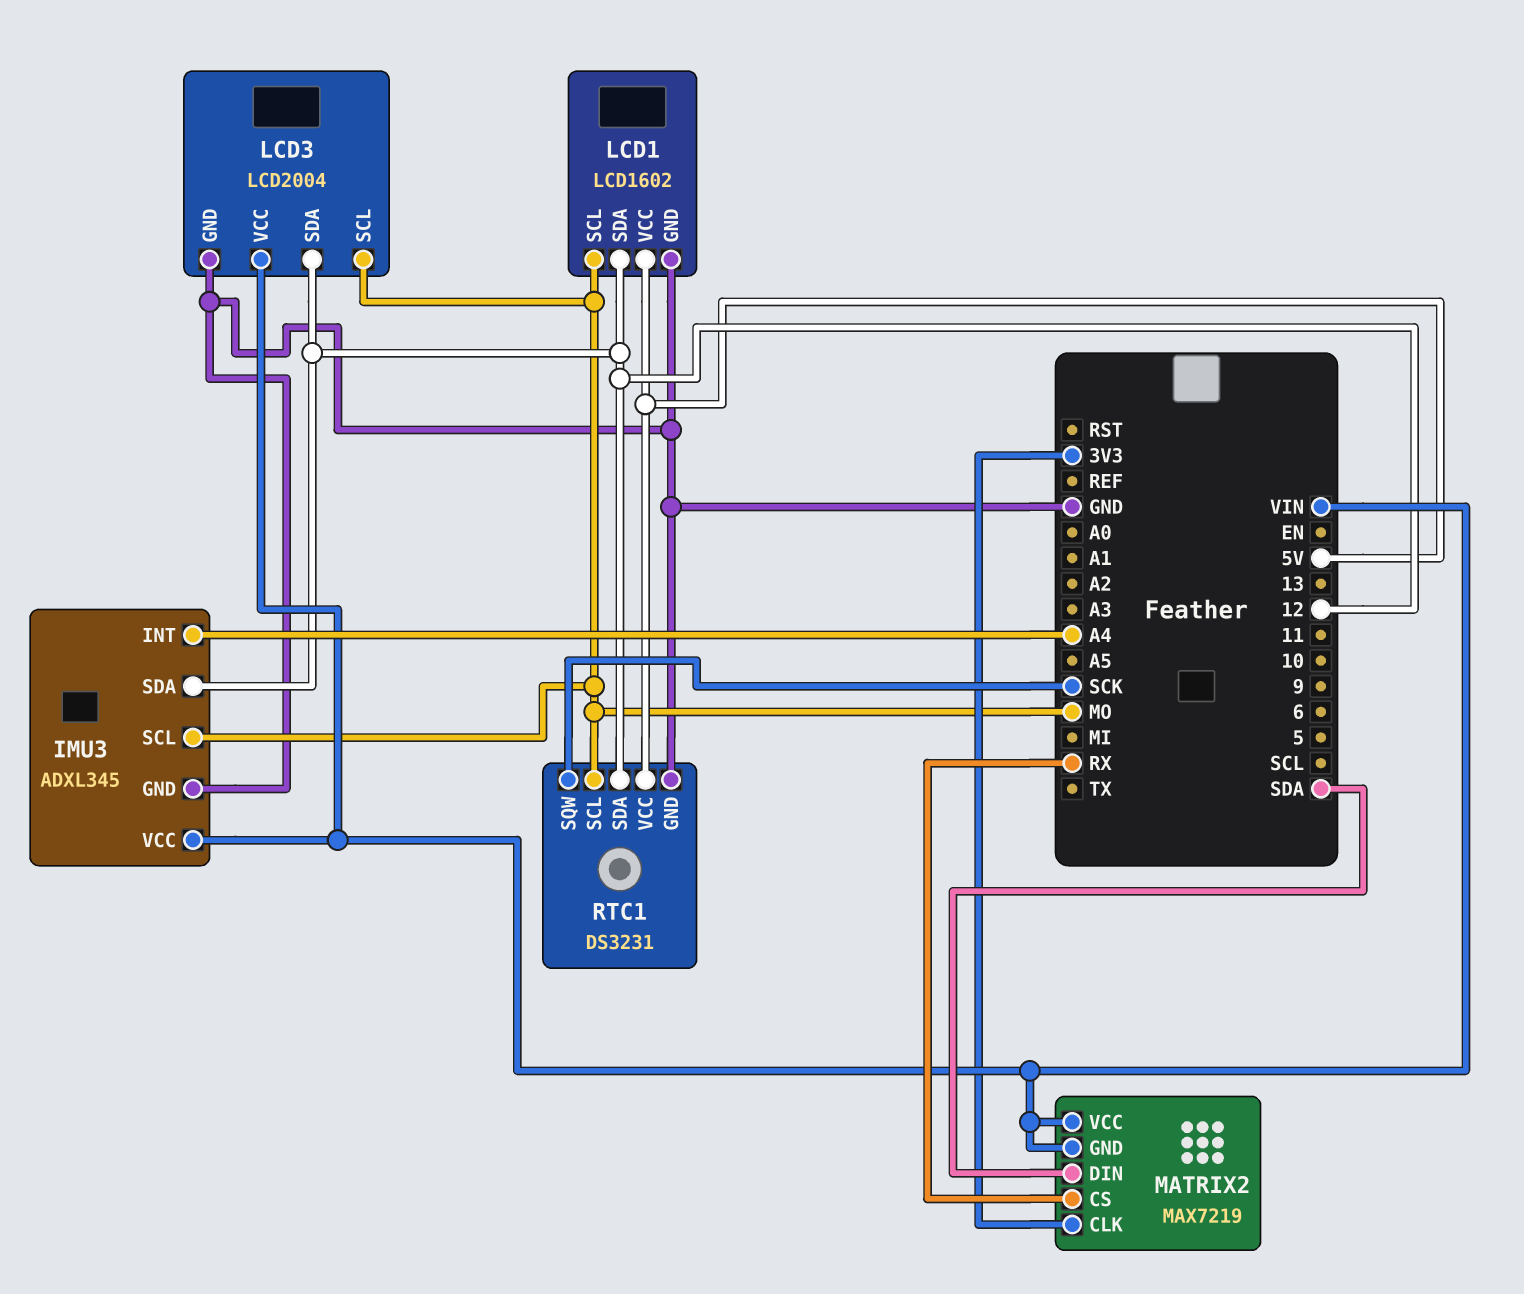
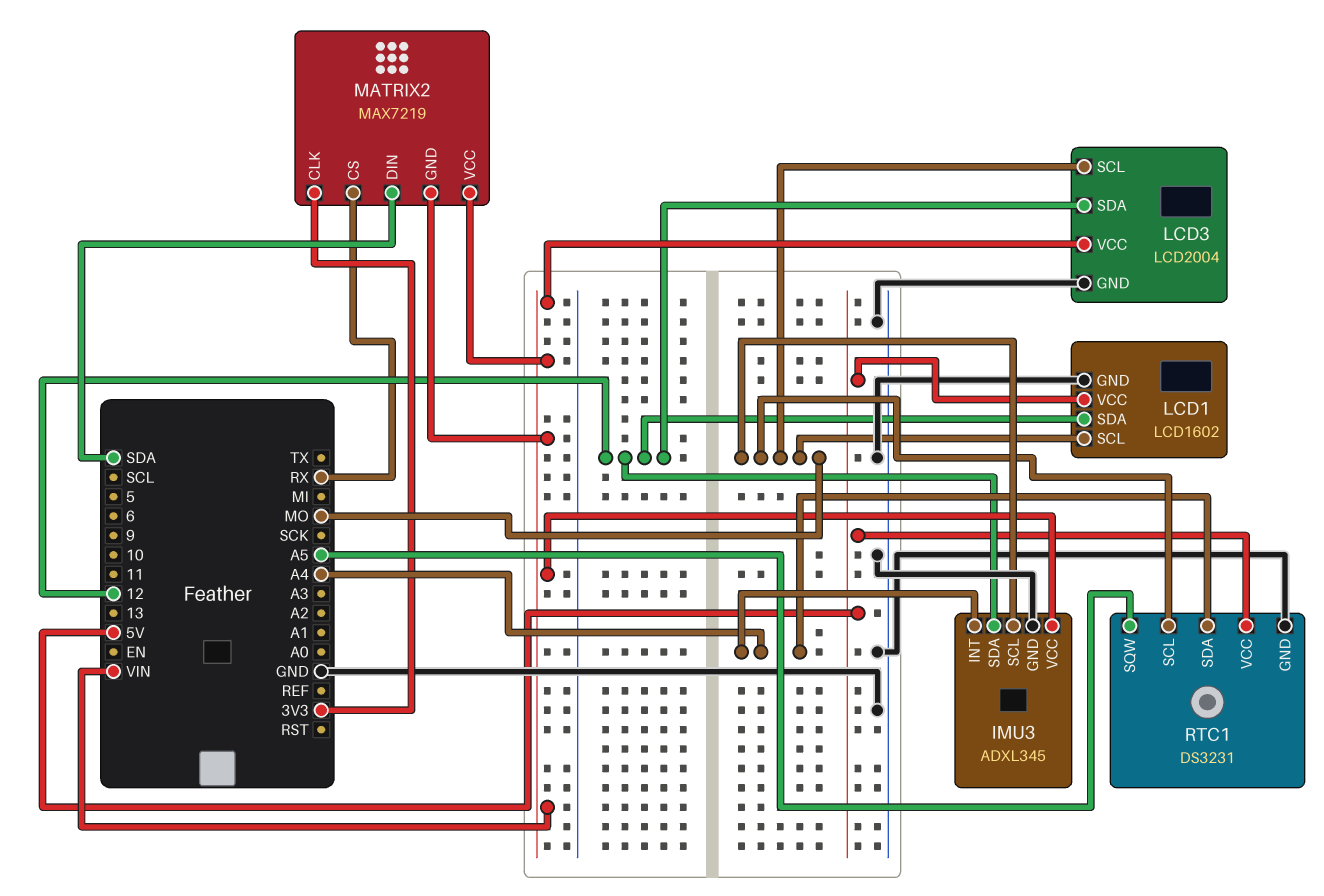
RTC1 pin SDA: 12 -> A4
RTC1 pin SQW: SCK -> A5

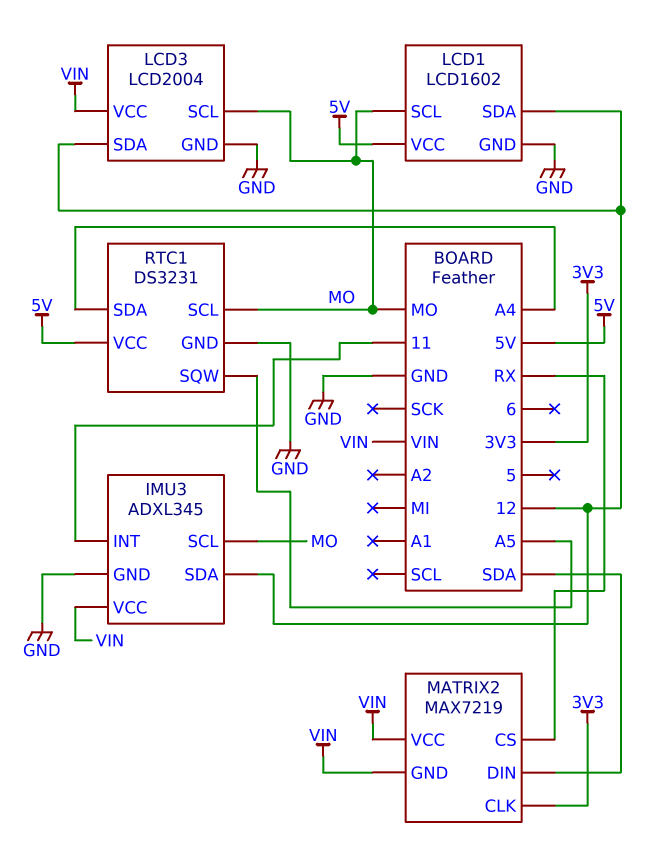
IMU3 pin INT: A4 -> 11

